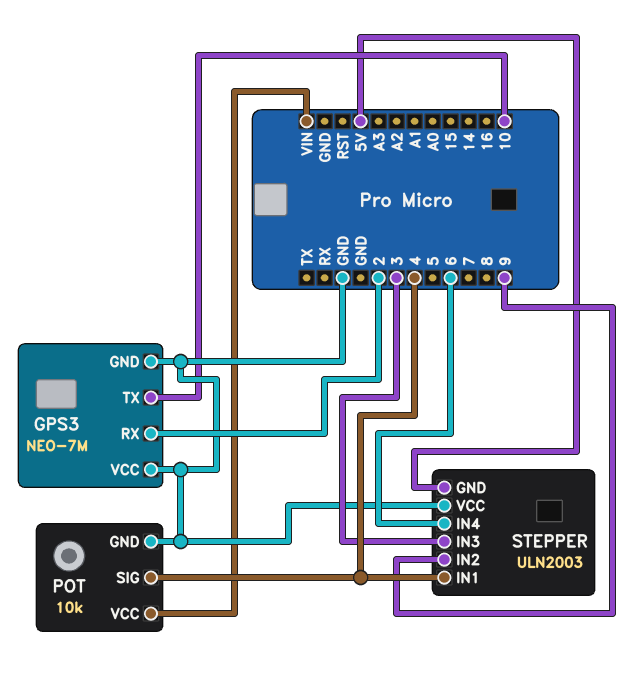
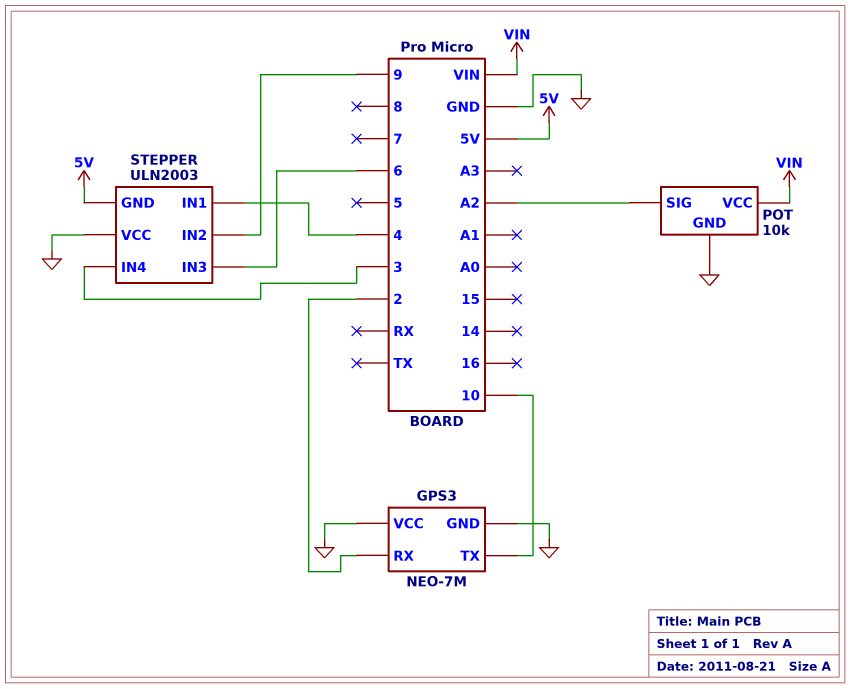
POT pin SIG: 4 -> A2
STEPPER pin IN3: 3 -> 6
STEPPER pin IN4: 6 -> 3

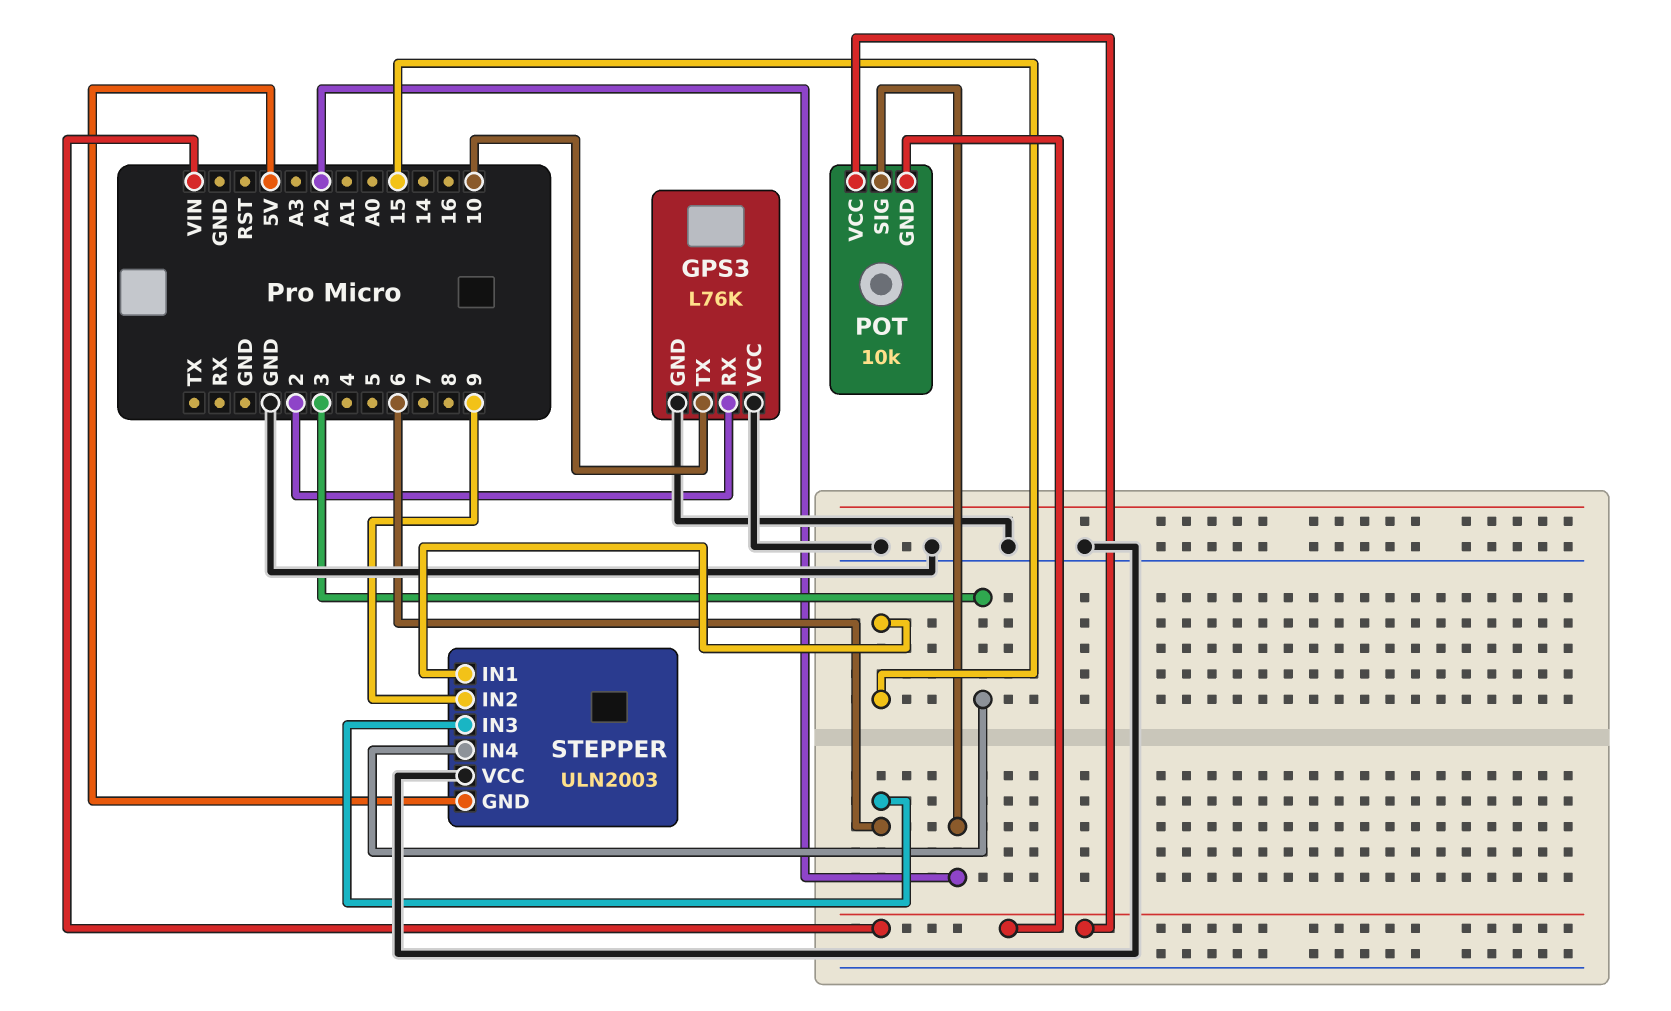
GPS3: NEO-7M -> L76K
POT pin GND: GND -> VIN
STEPPER pin IN1: 4 -> 15

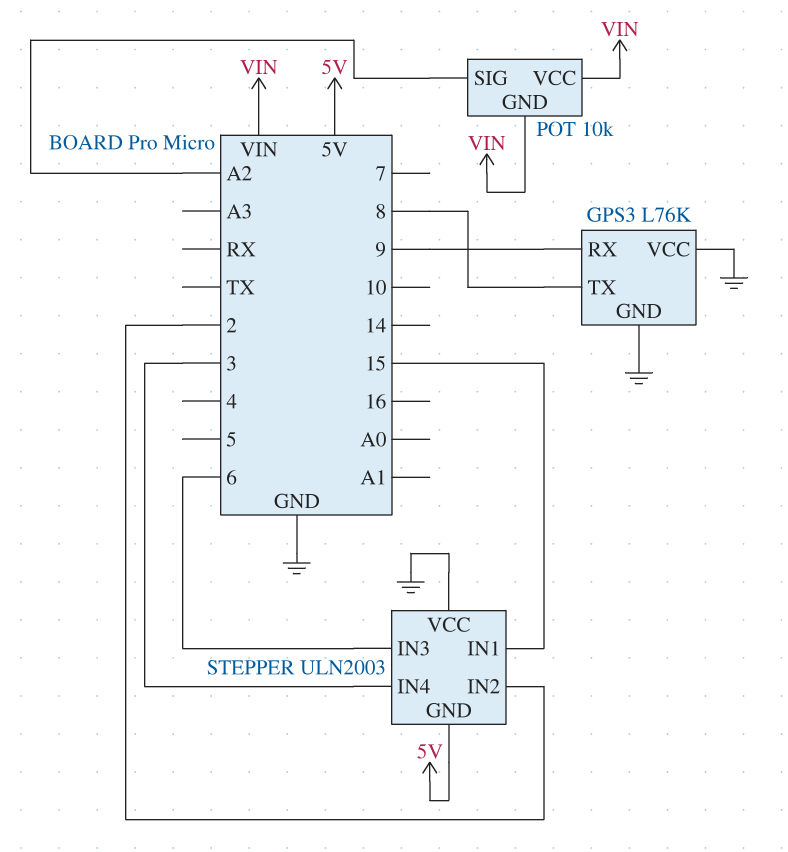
GPS3 pin RX: 2 -> 9
GPS3 pin TX: 10 -> 8
STEPPER pin IN2: 9 -> 2

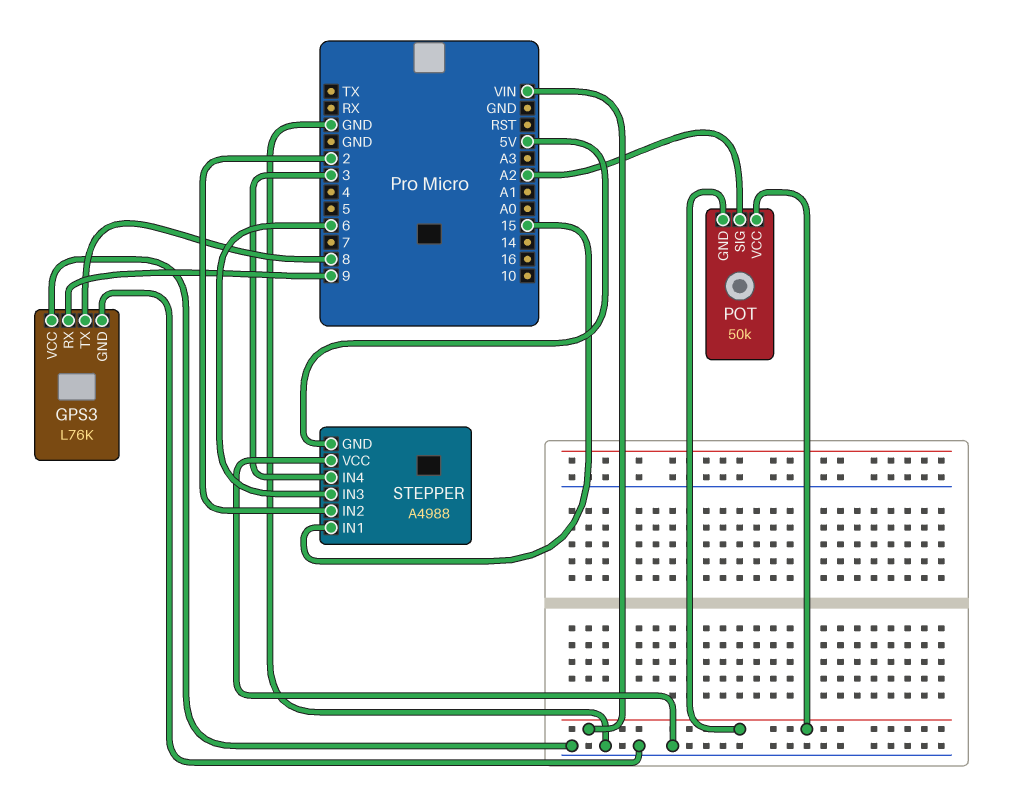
POT: 10k -> 50k
STEPPER: ULN2003 -> A4988

